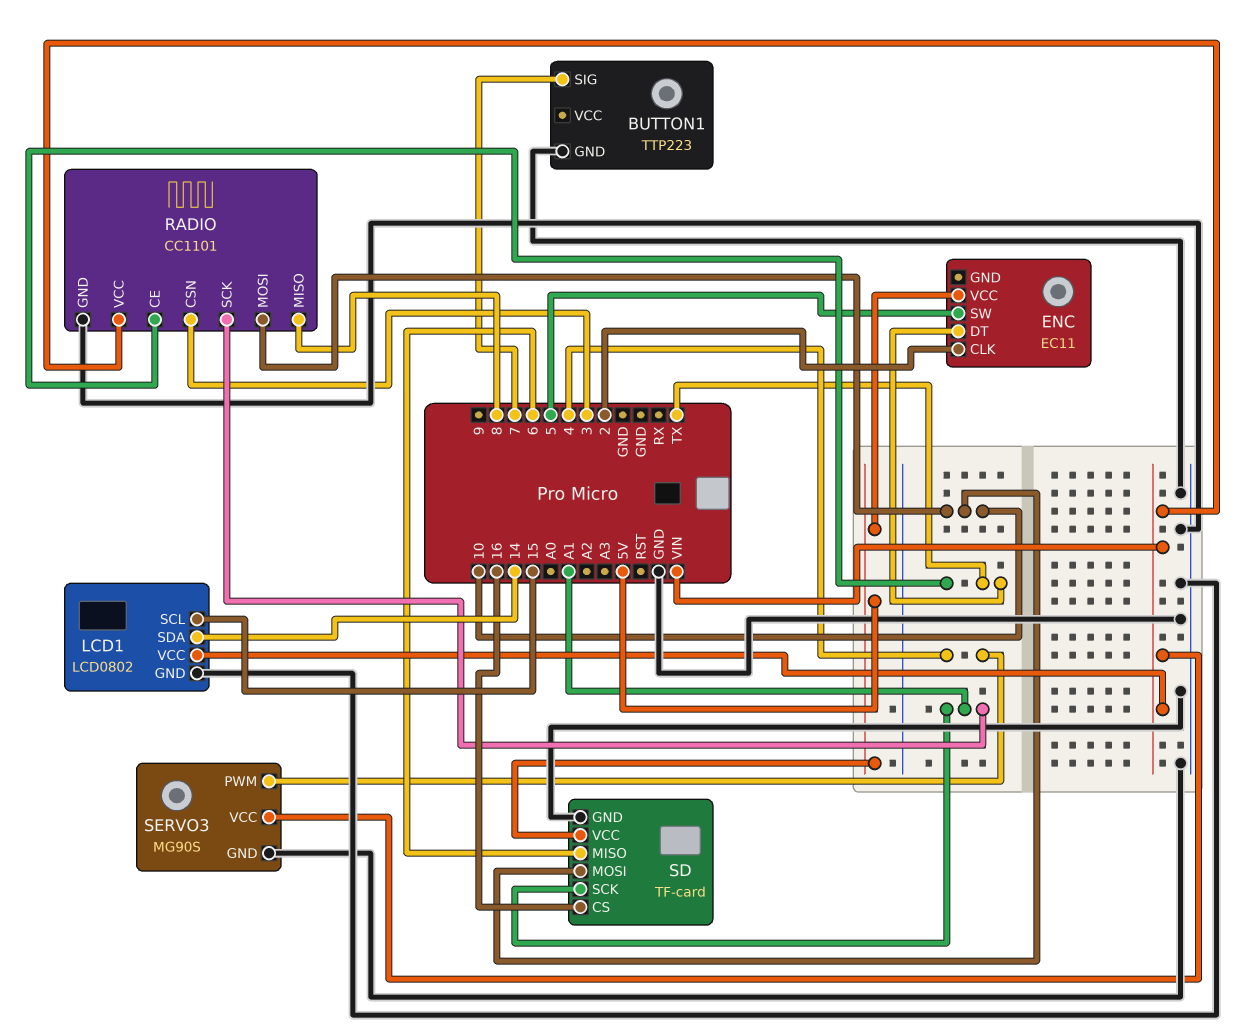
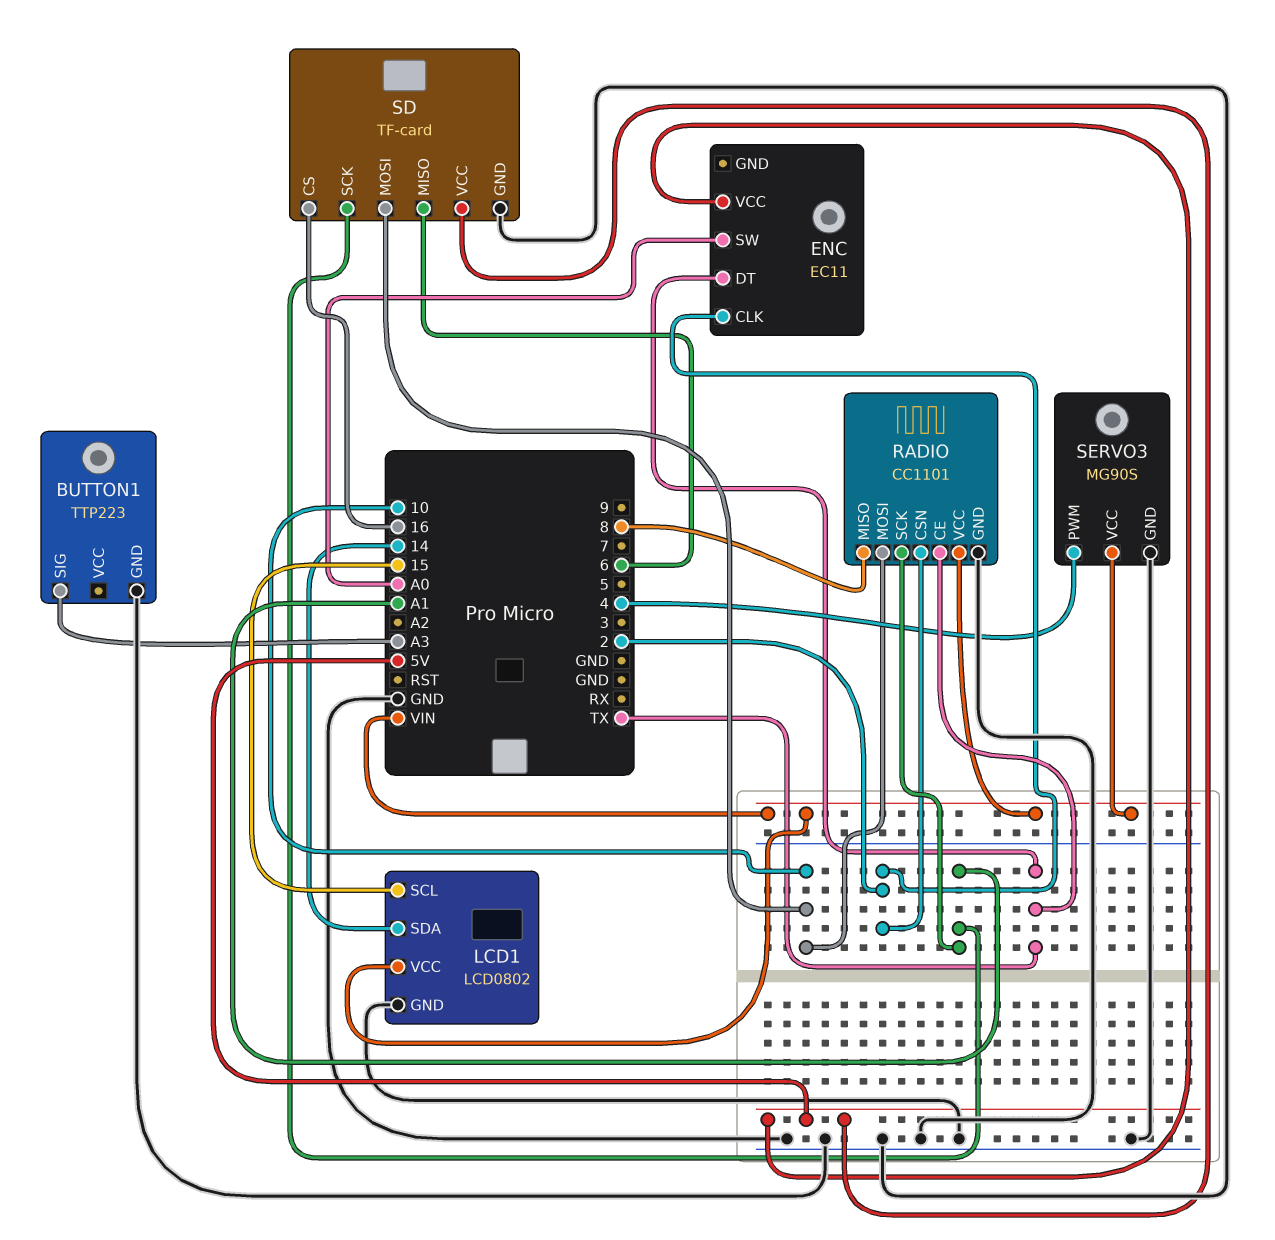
BUTTON1 pin SIG: 7 -> A3
ENC pin SW: 5 -> A0
RADIO pin CSN: 3 -> 2

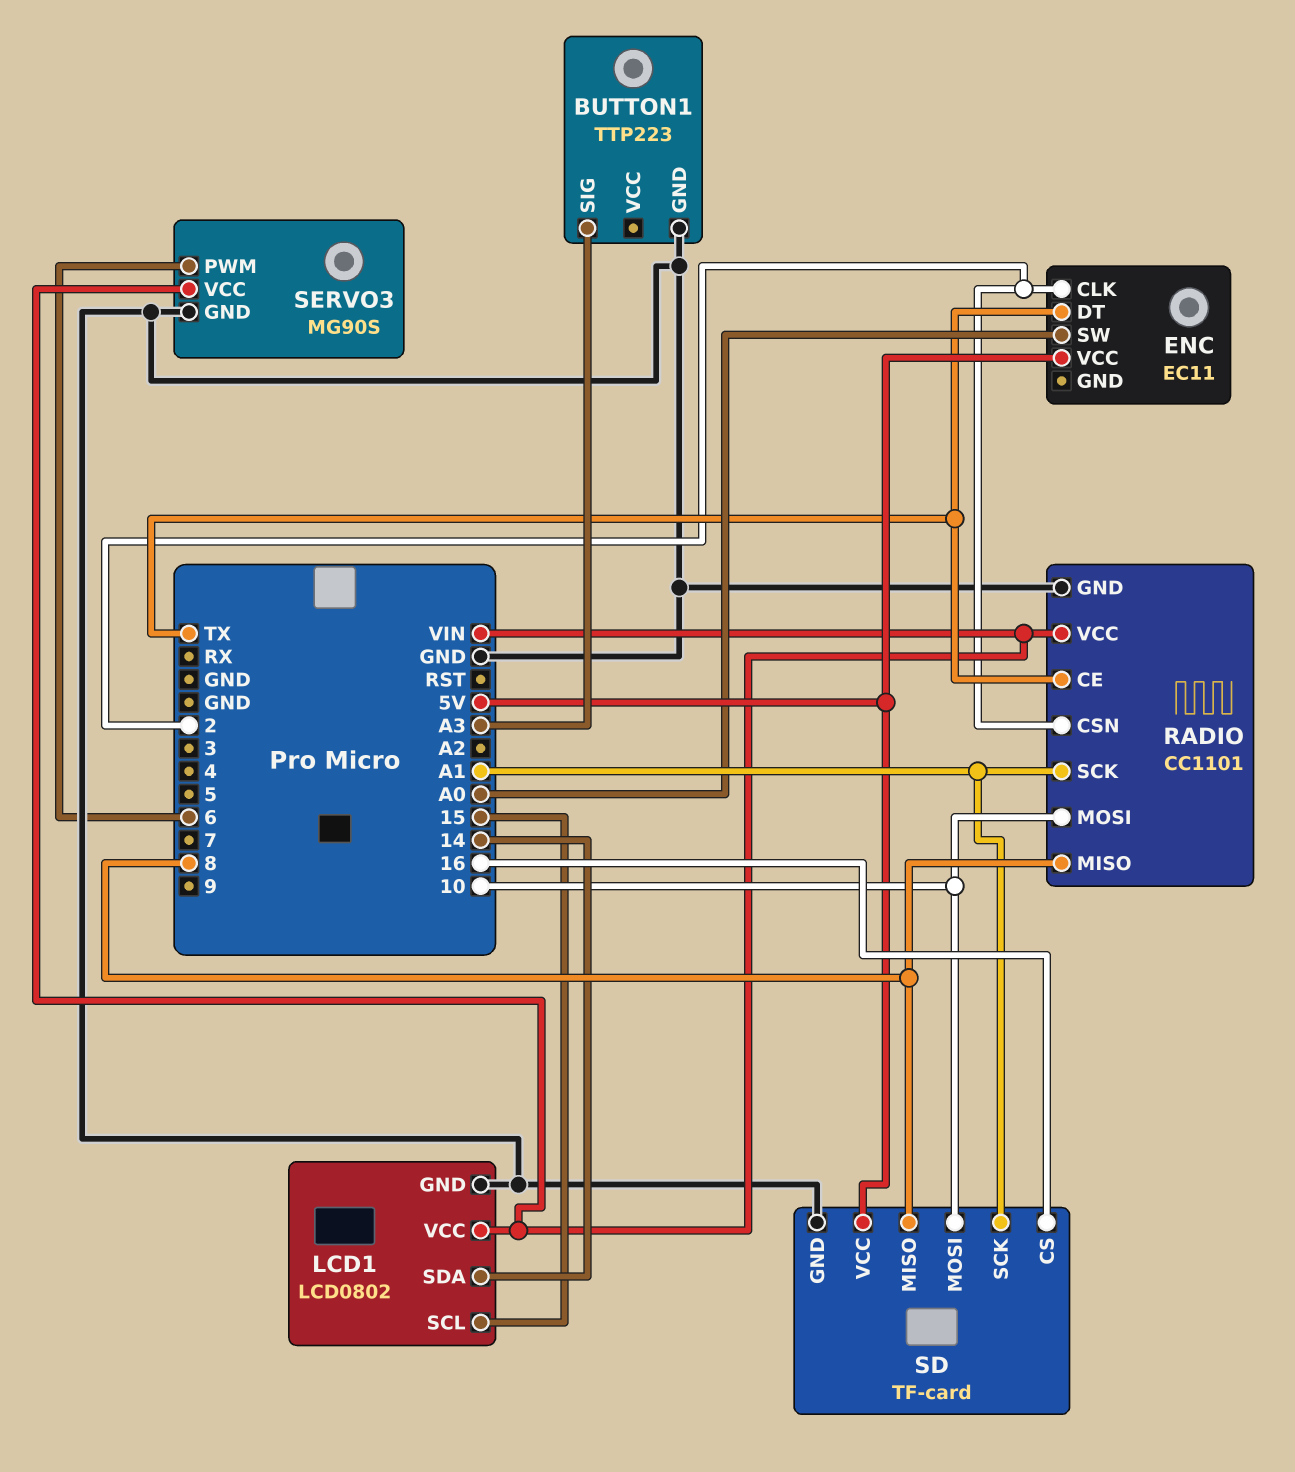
SD pin MISO: 6 -> 8
SERVO3 pin PWM: 4 -> 6

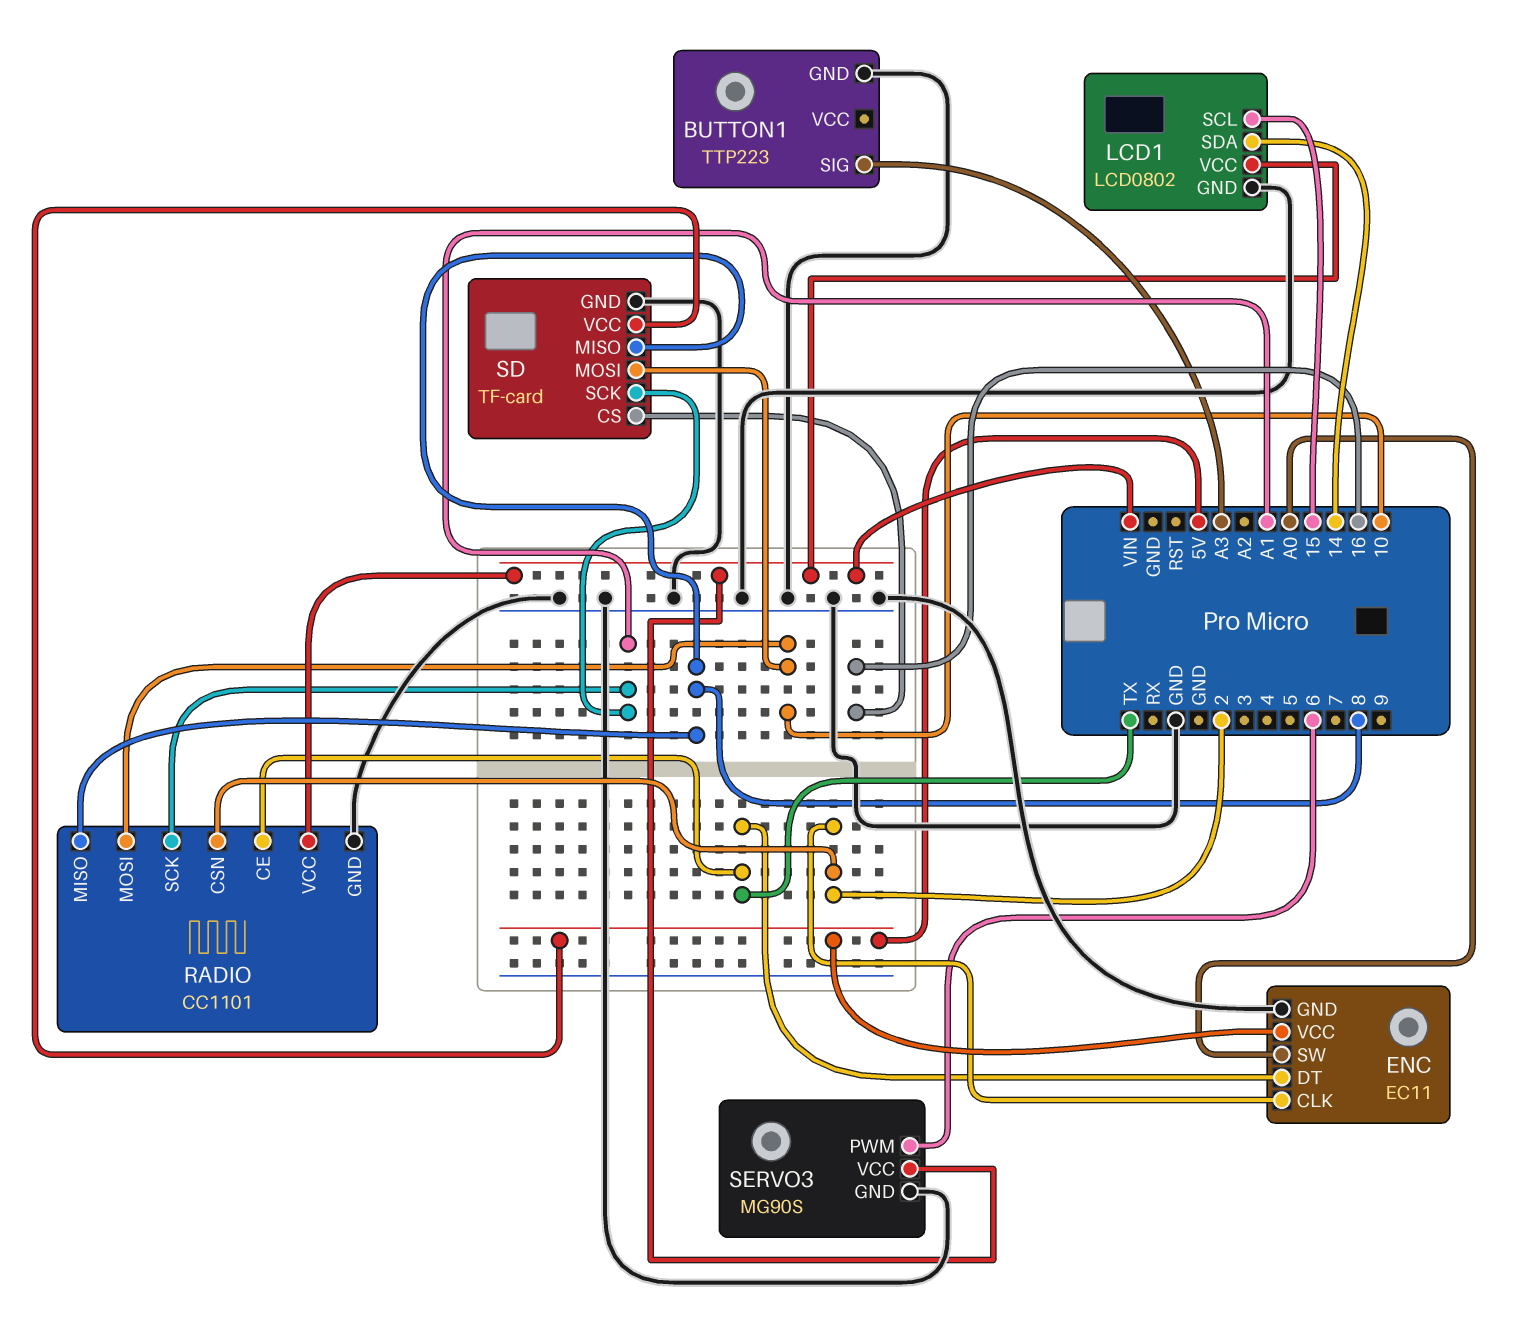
ENC pin GND: none -> GND

